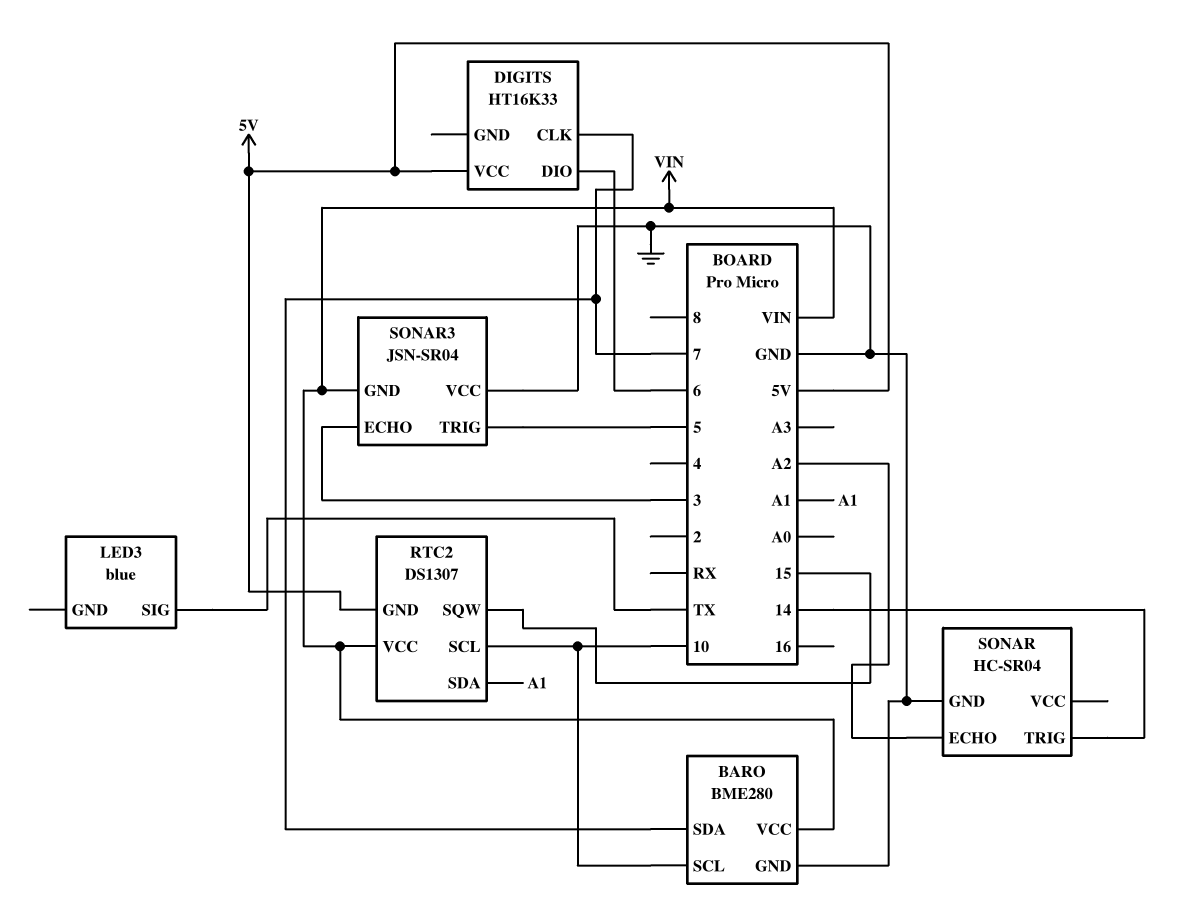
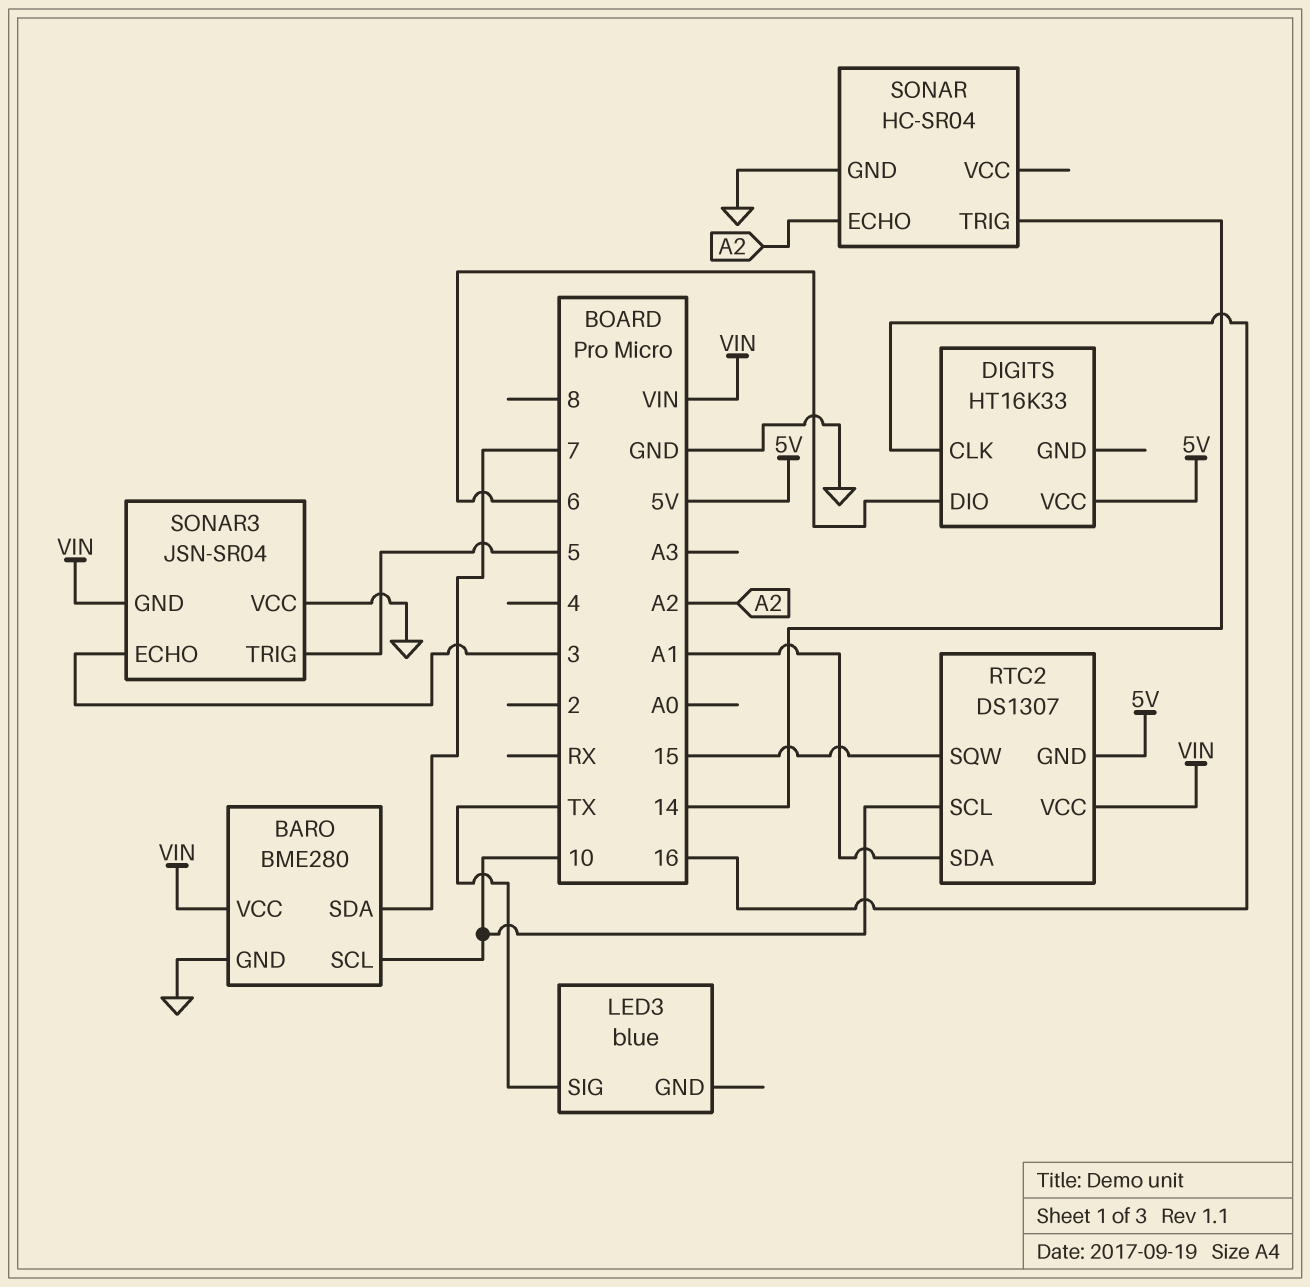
DIGITS pin CLK: 7 -> 16

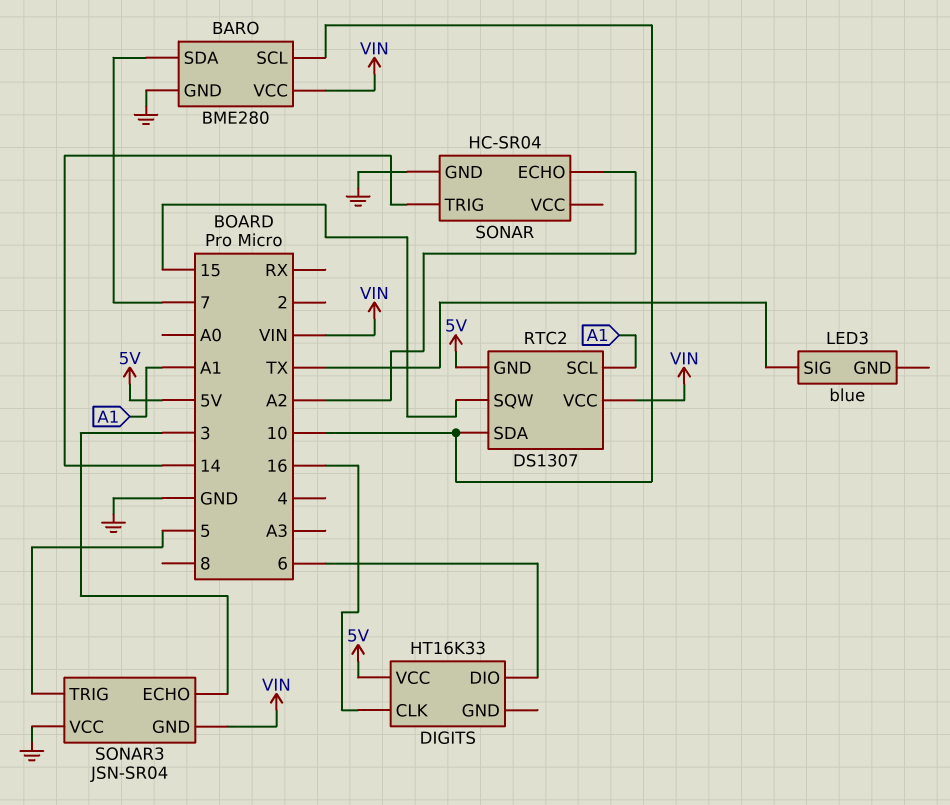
RTC2 pin SCL: 10 -> A1
RTC2 pin SDA: A1 -> 10

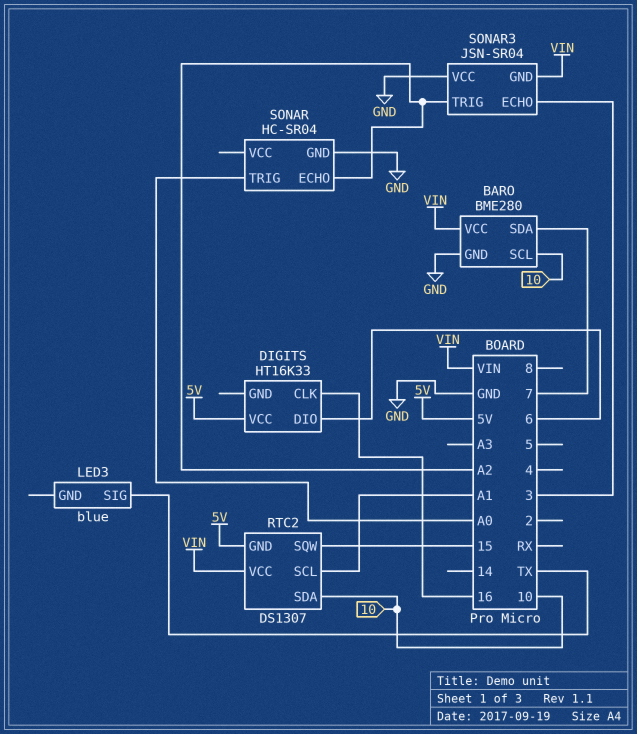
SONAR pin TRIG: 14 -> A0
SONAR3 pin TRIG: 5 -> A2

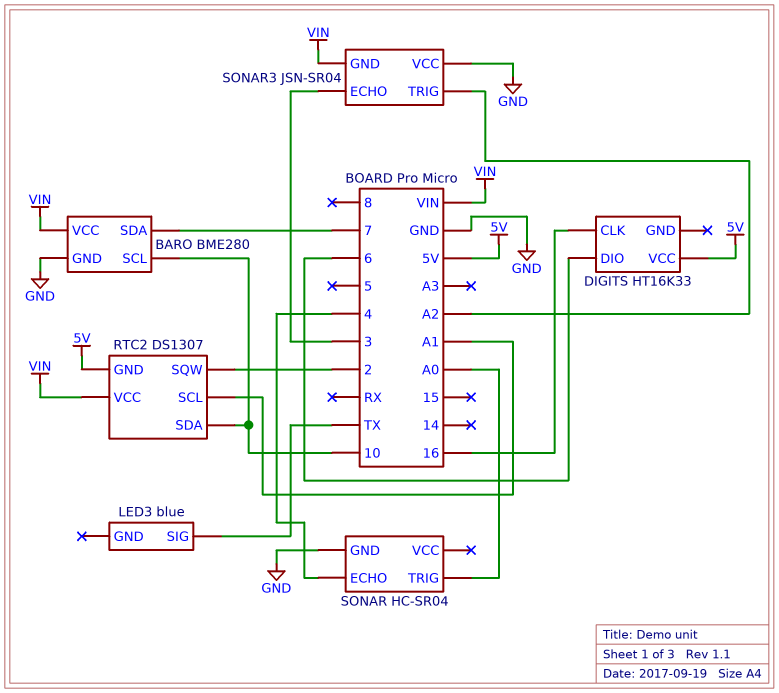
RTC2 pin SQW: 15 -> 2
SONAR pin ECHO: A2 -> 4

